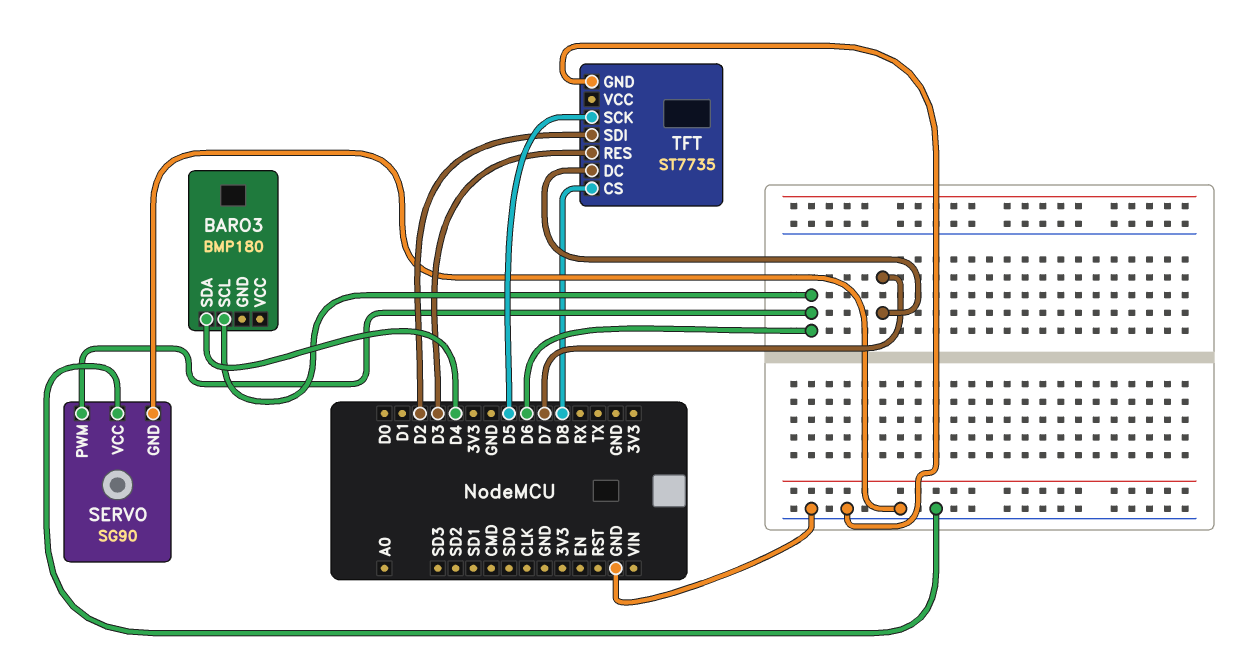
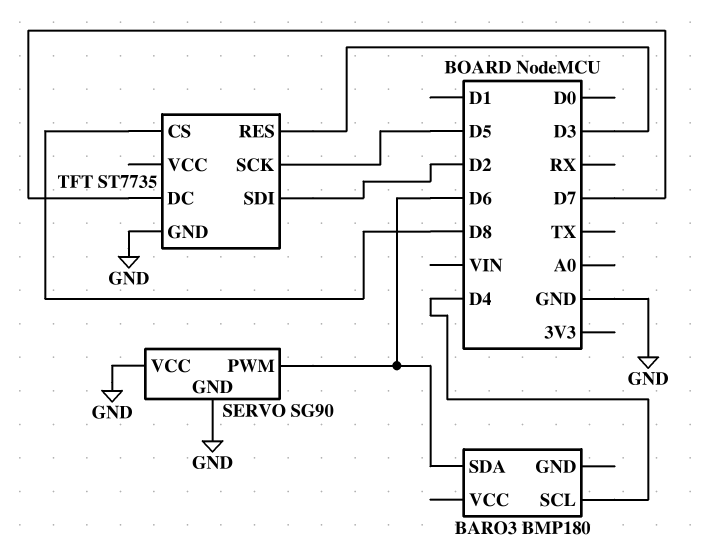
BARO3 pin SCL: D6 -> D4
BARO3 pin SDA: D4 -> D6

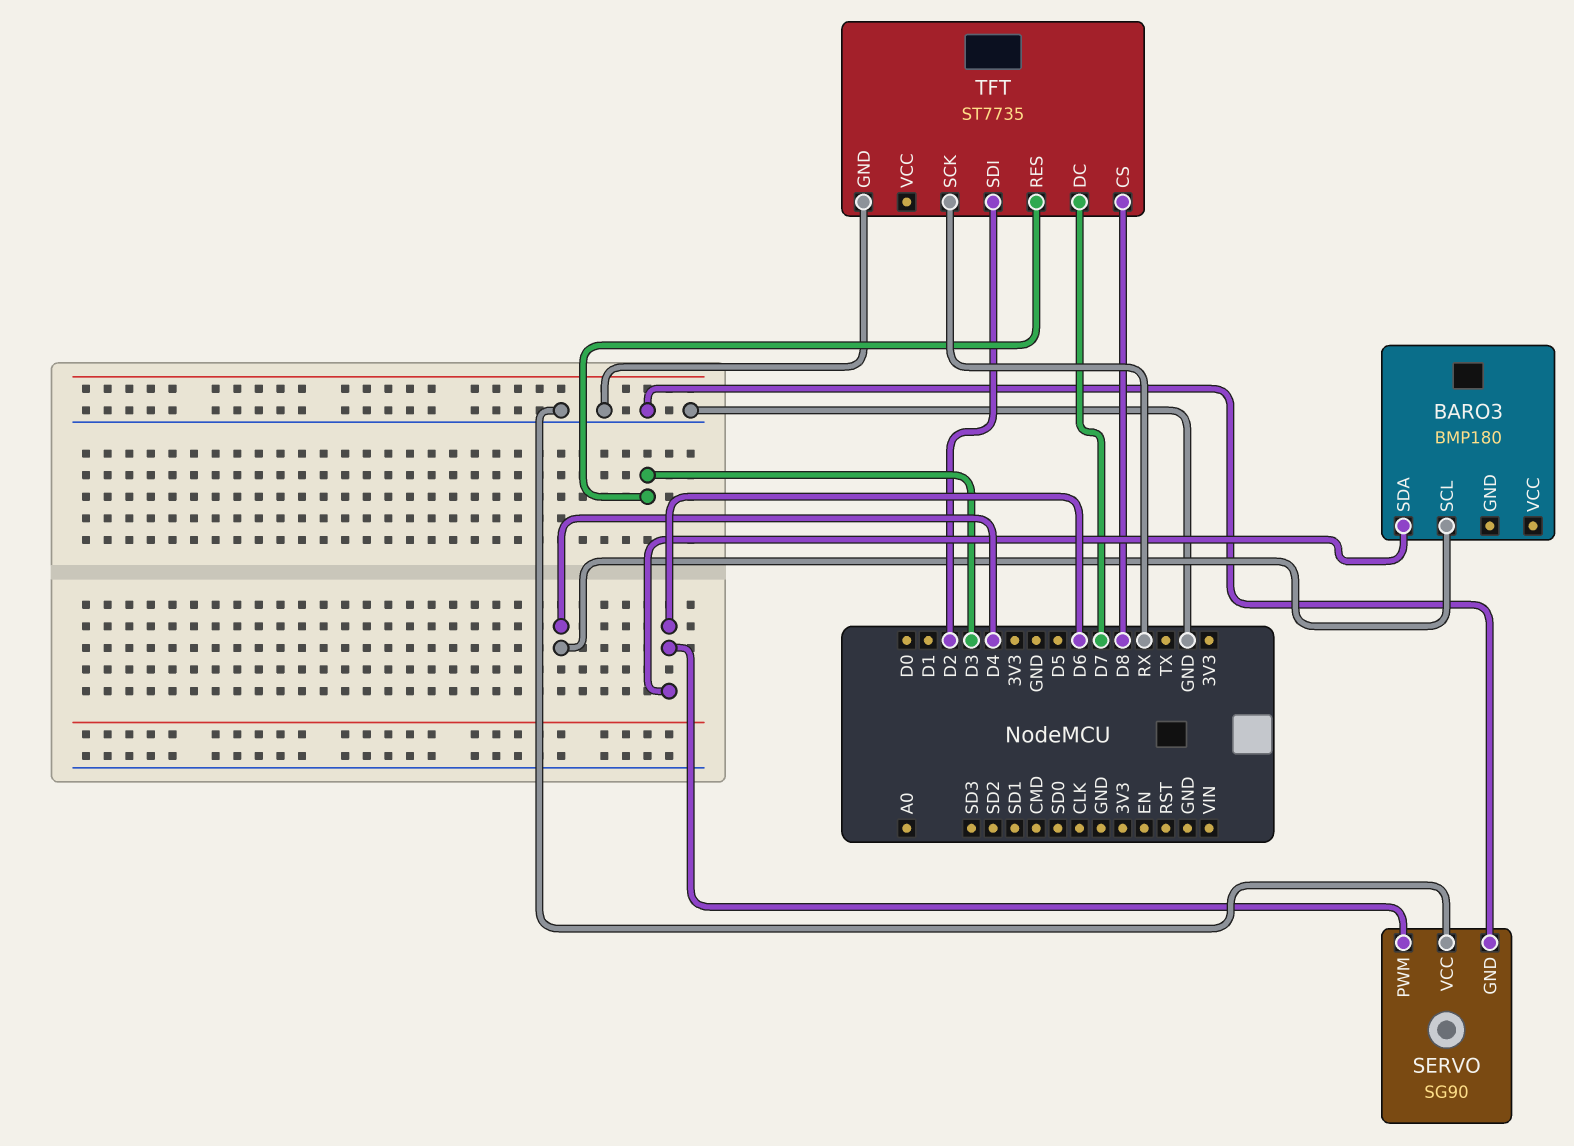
TFT pin SCK: D5 -> RX

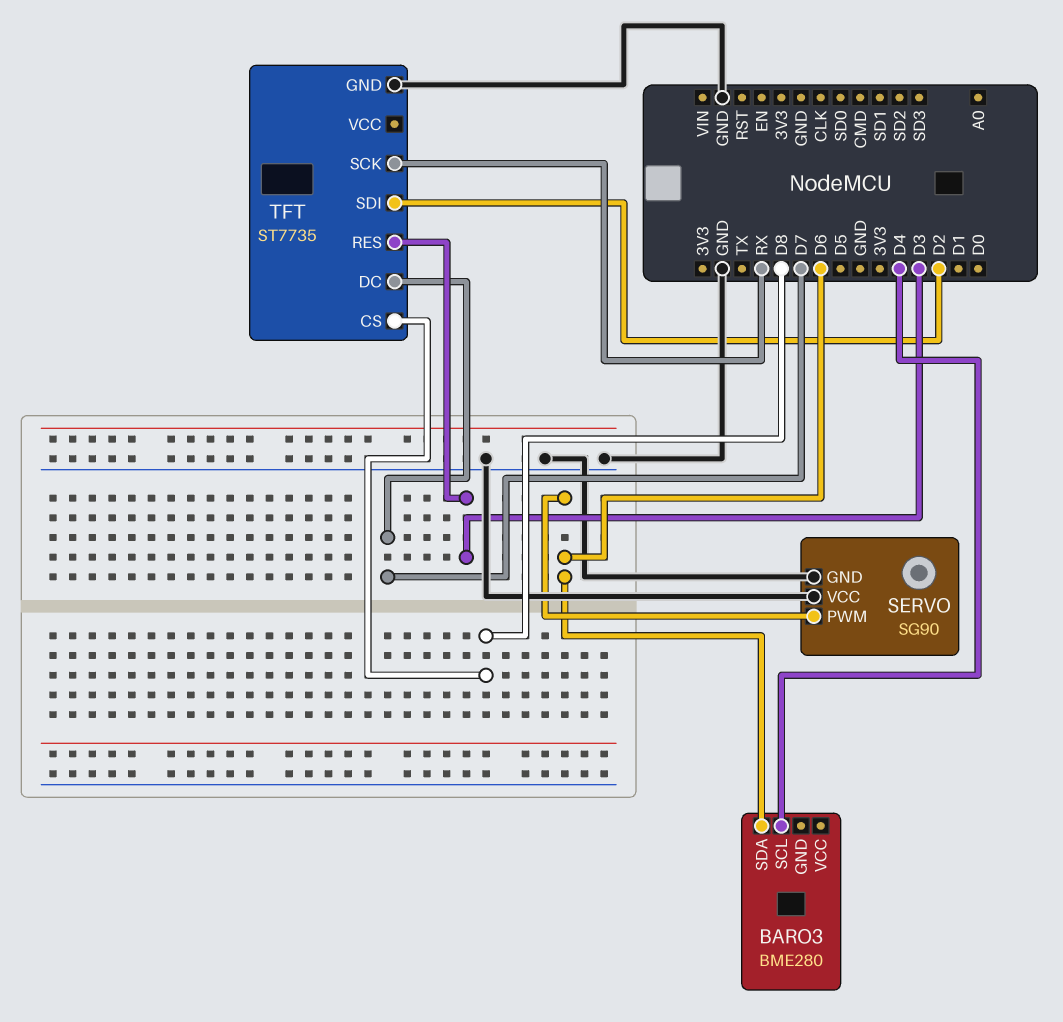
BARO3: BMP180 -> BME280

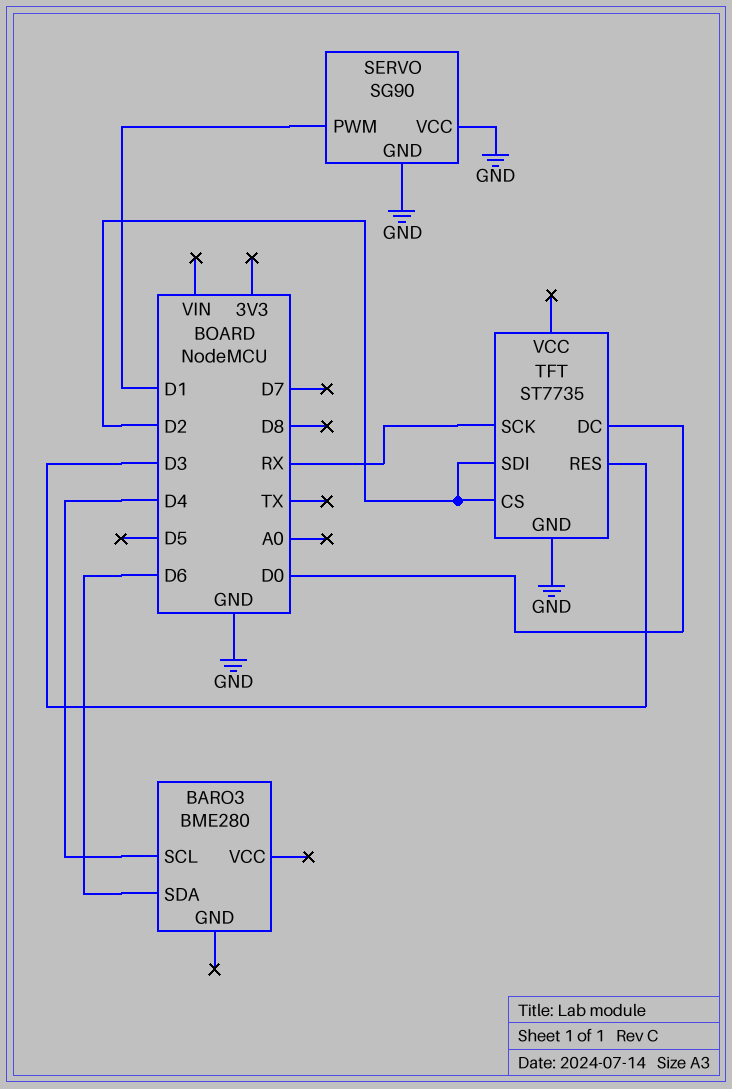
SERVO pin PWM: D6 -> D1
TFT pin CS: D8 -> D2
TFT pin DC: D7 -> D0

